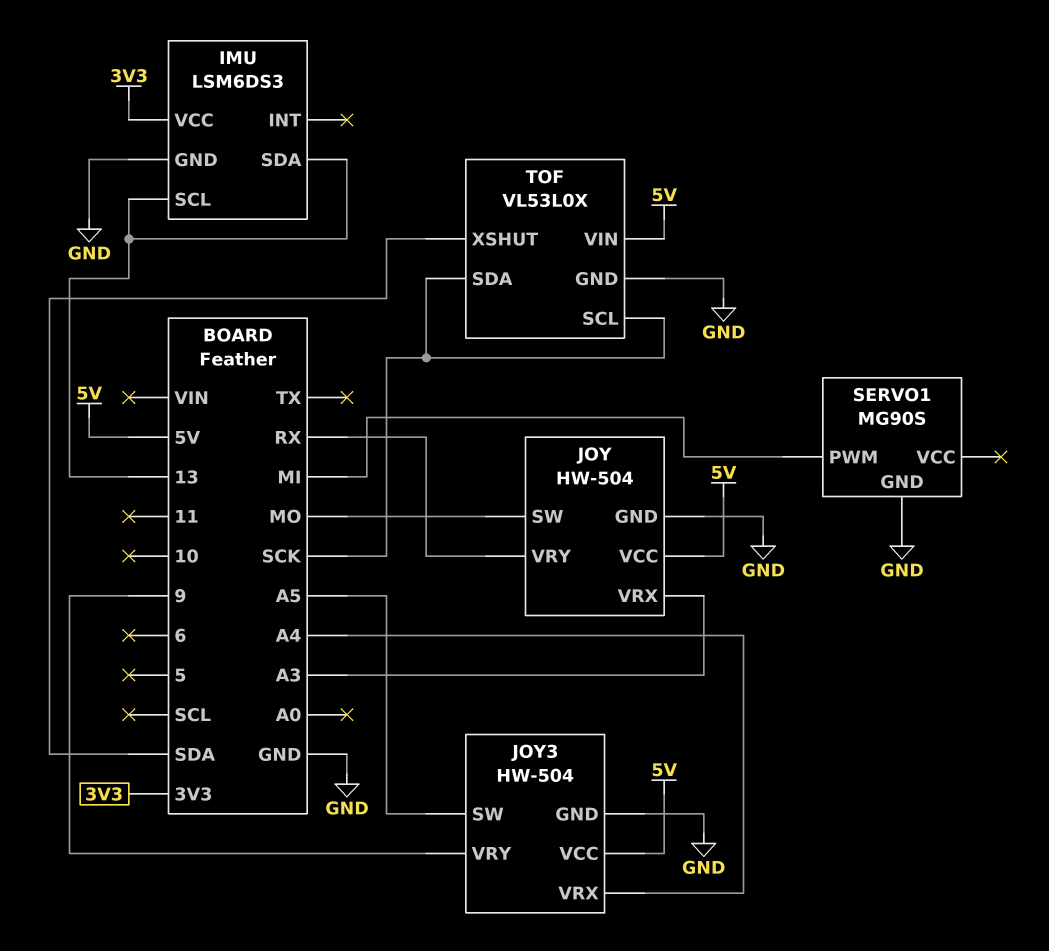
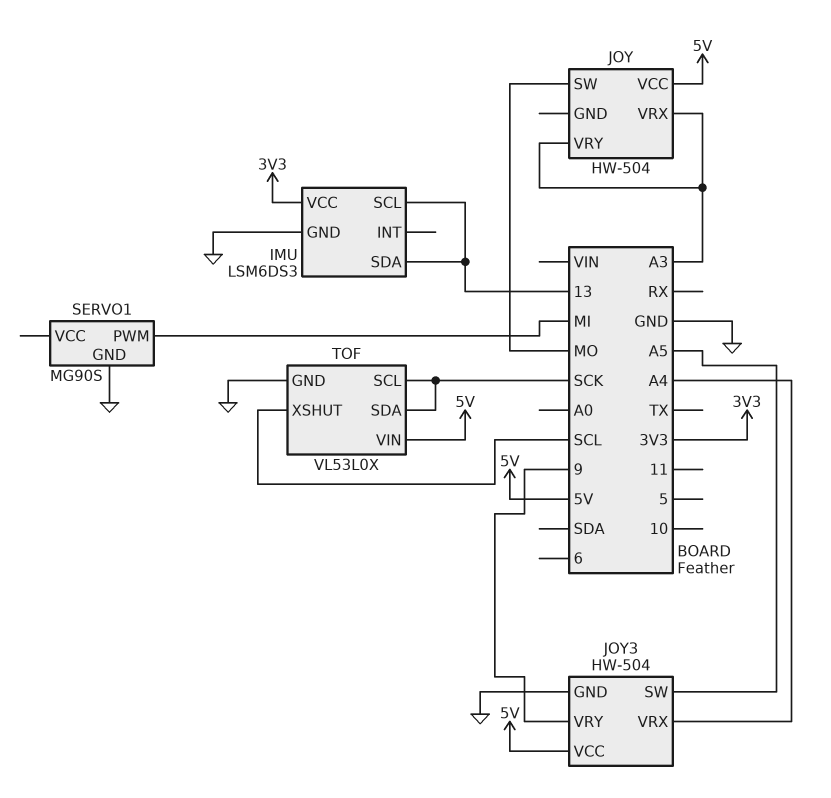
JOY pin GND: GND -> none
JOY pin VRY: RX -> A3
TOF pin XSHUT: SDA -> SCL

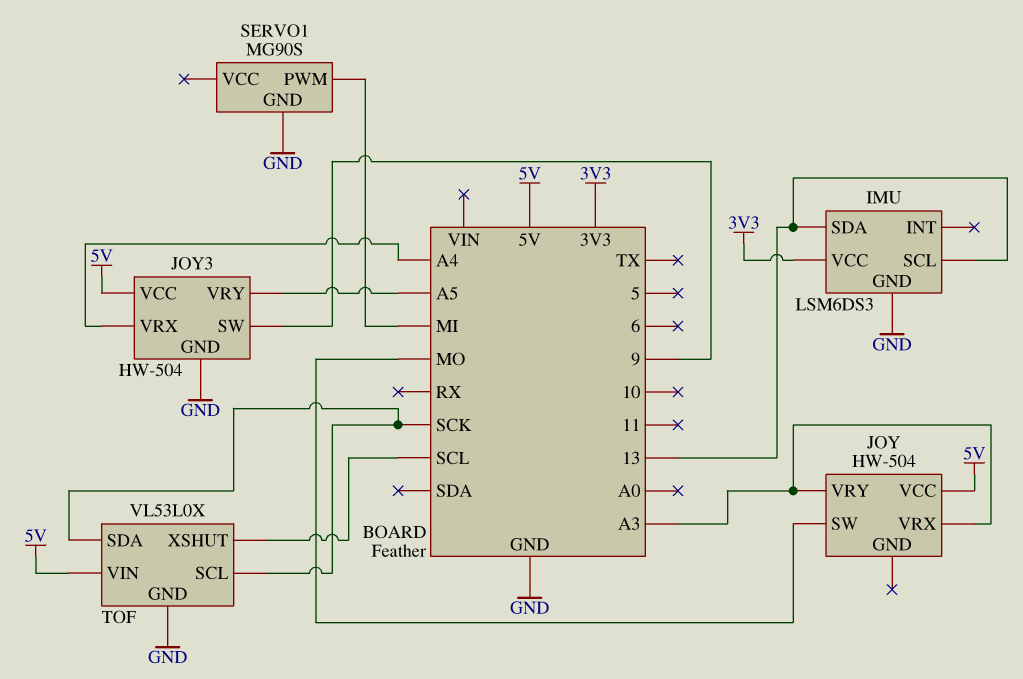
JOY3 pin SW: A5 -> 9
JOY3 pin VRY: 9 -> A5

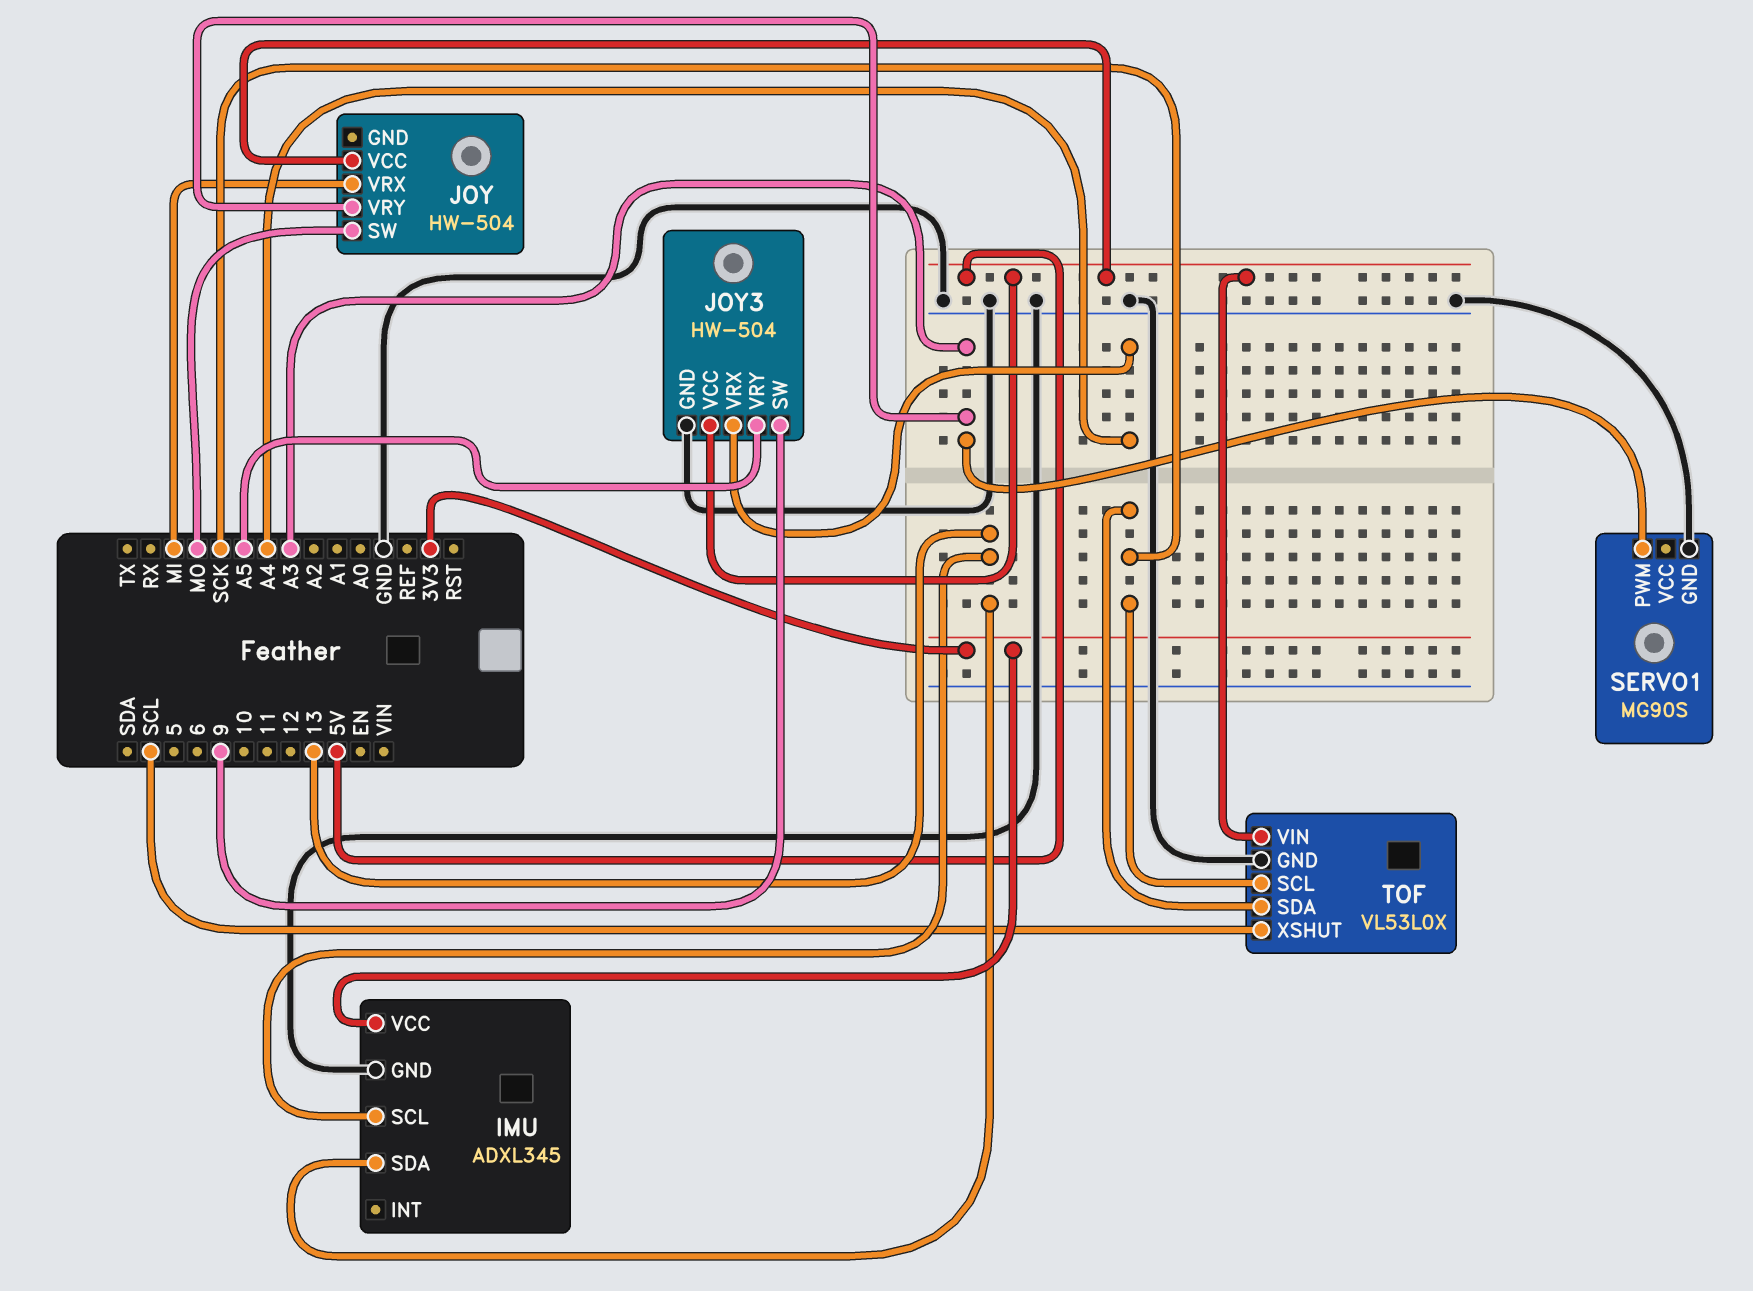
IMU: LSM6DS3 -> ADXL345
JOY pin VRX: A3 -> MI
SERVO1 pin PWM: MI -> A3

